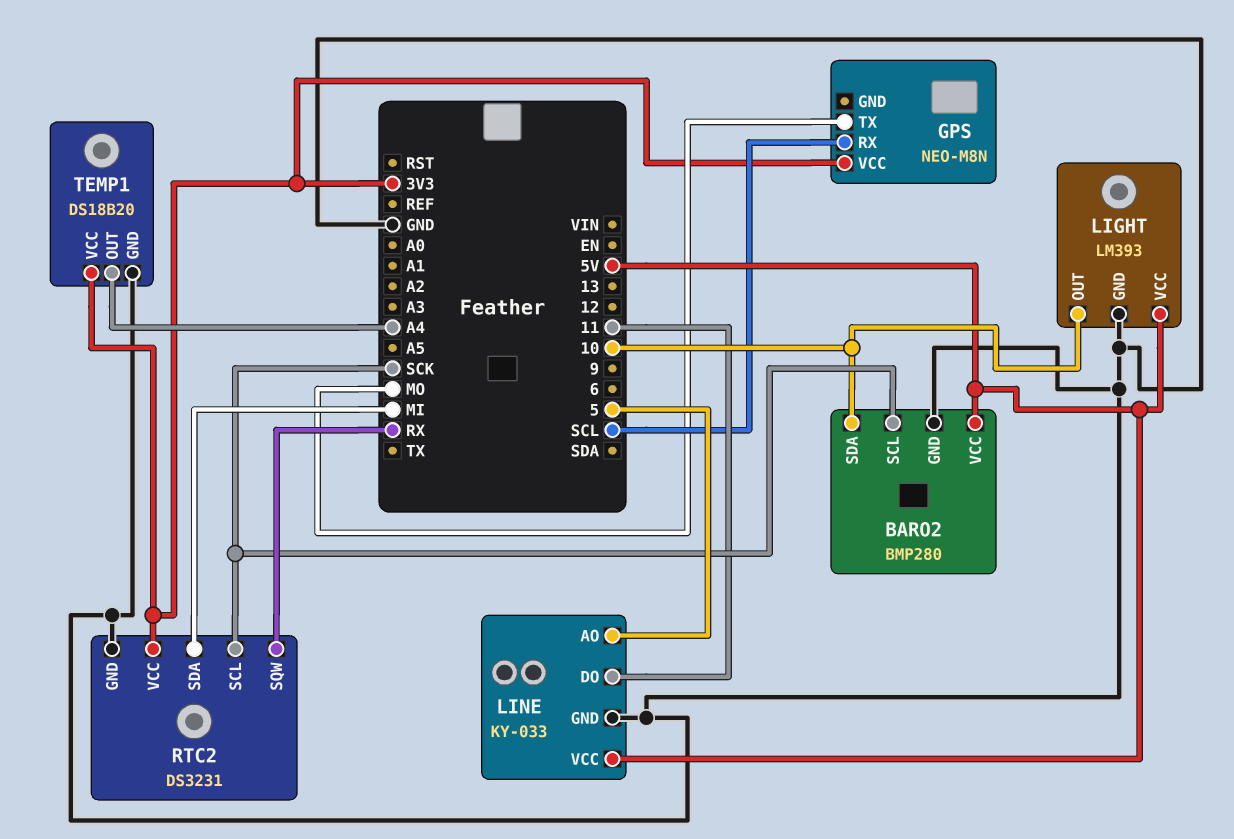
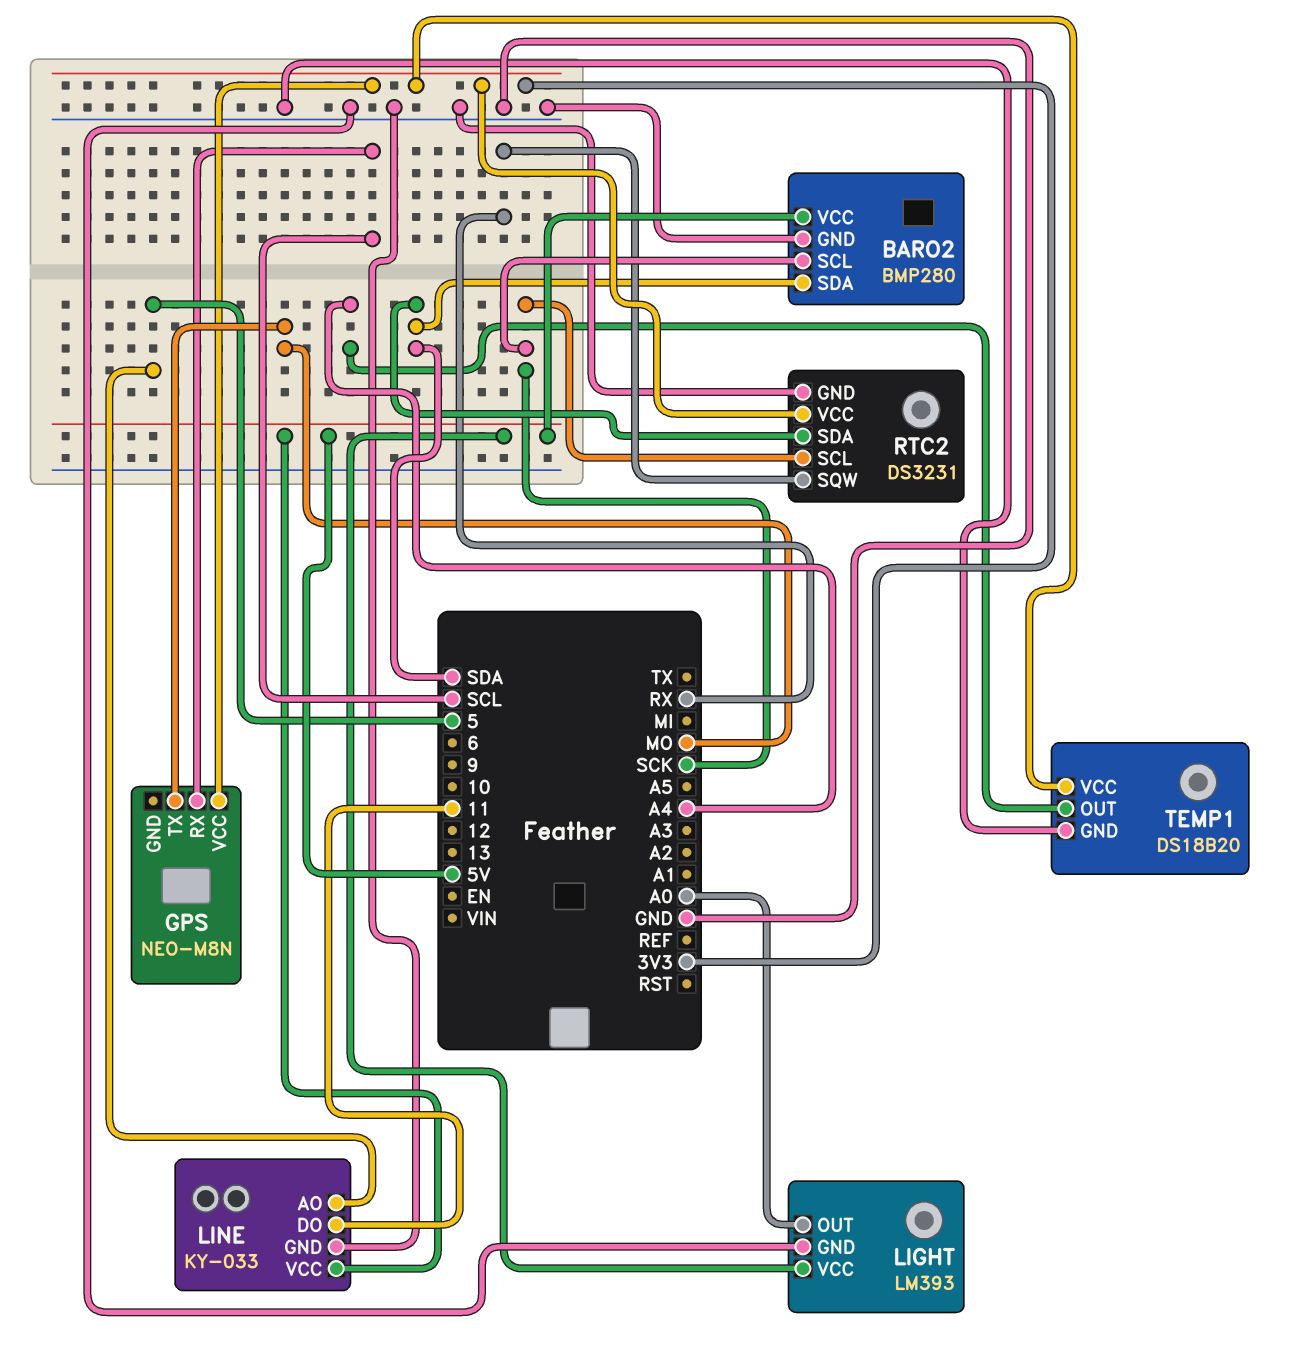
BARO2 pin SDA: 10 -> SDA
LIGHT pin OUT: 10 -> A0
RTC2 pin SDA: MI -> SDA

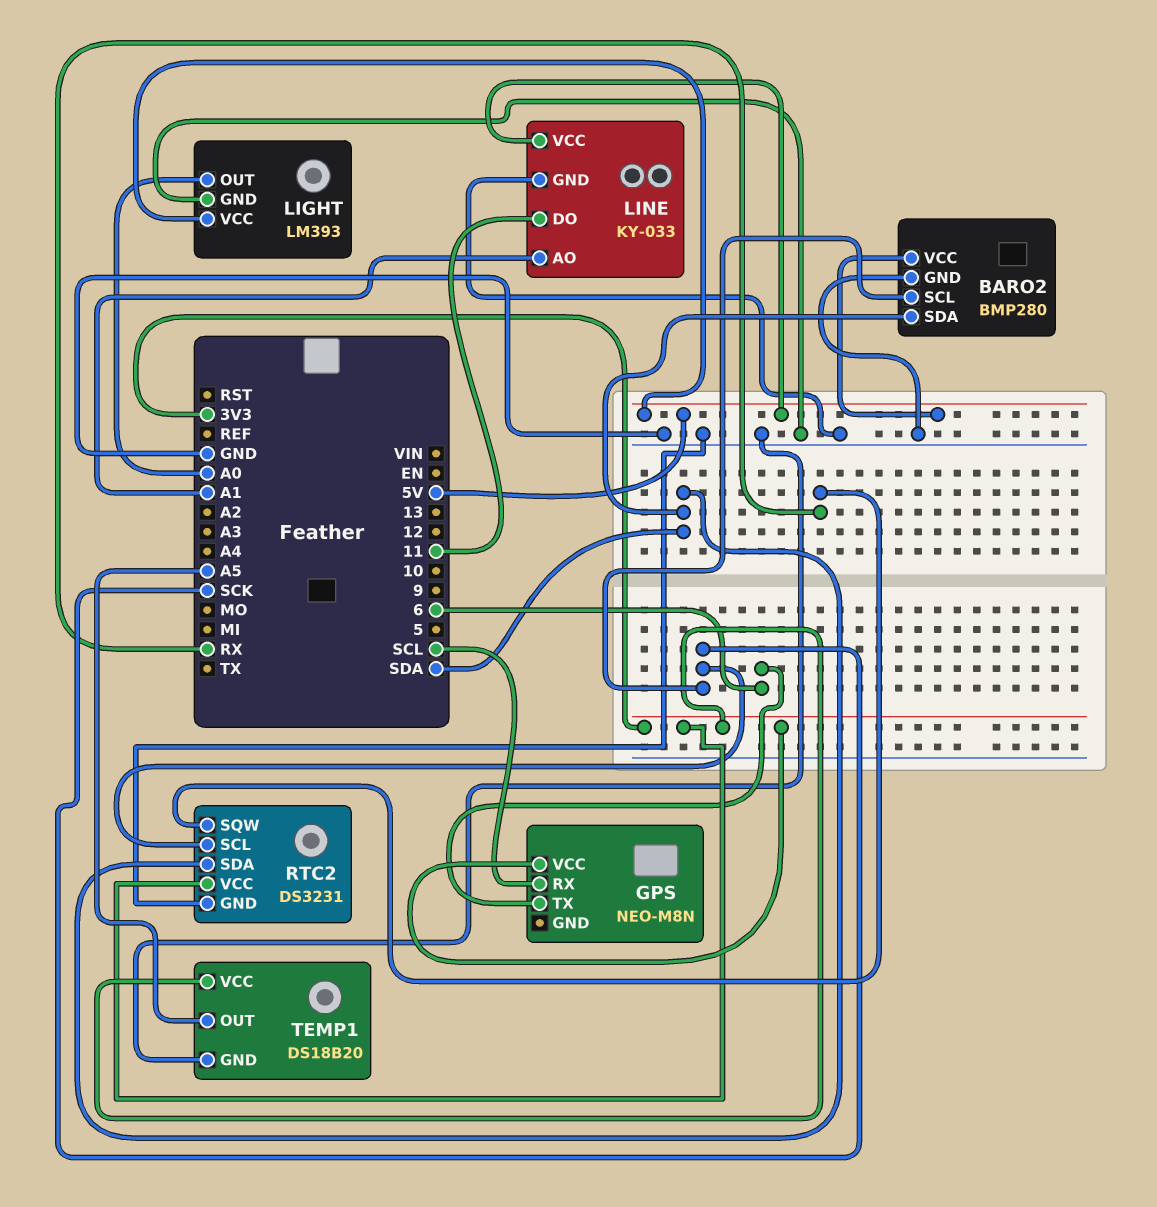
GPS pin TX: MO -> 6
LINE pin AO: 5 -> A1
TEMP1 pin OUT: A4 -> A5

